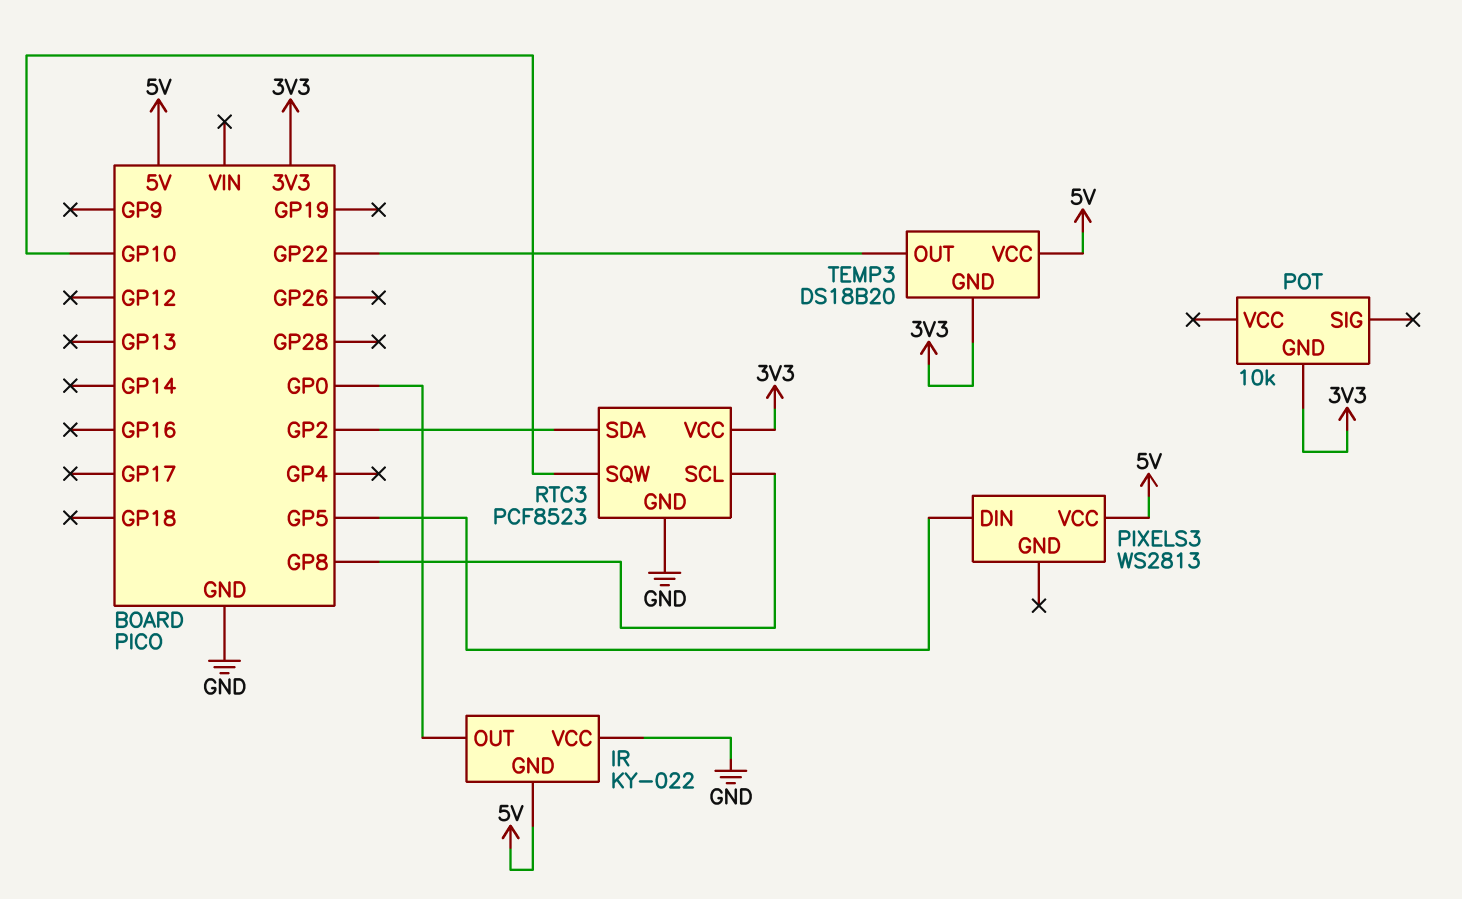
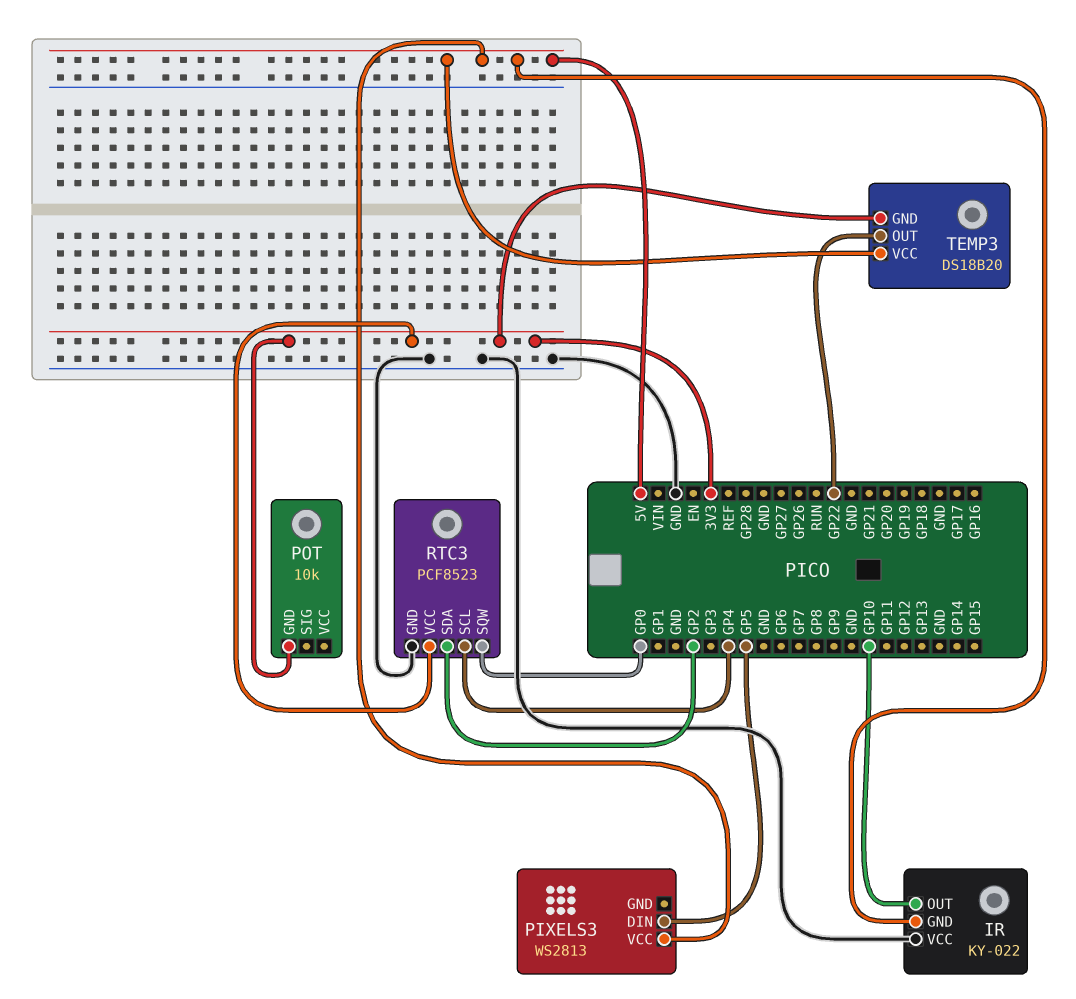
IR pin OUT: GP0 -> GP10
RTC3 pin SCL: GP8 -> GP4
RTC3 pin SQW: GP10 -> GP0

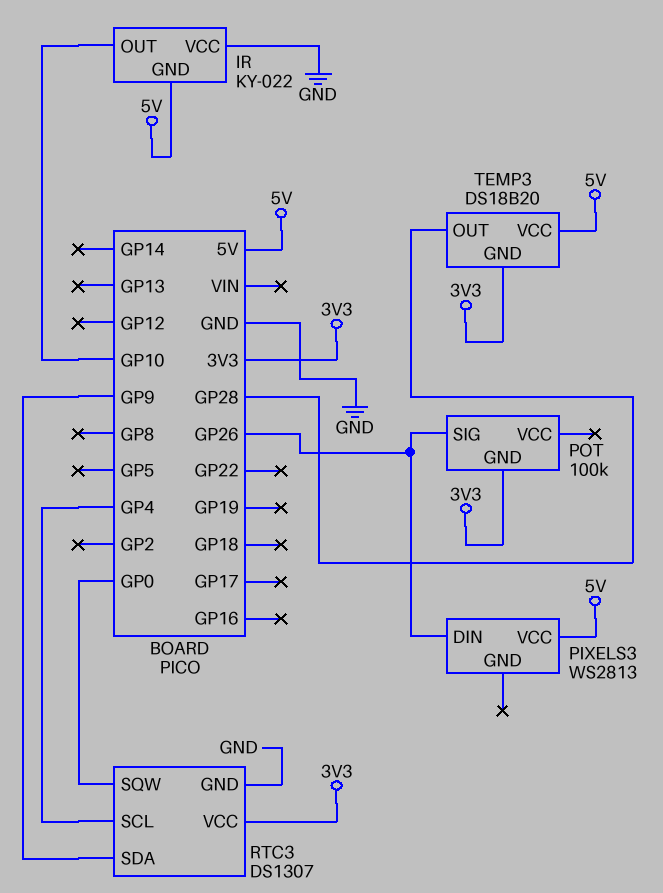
PIXELS3 pin DIN: GP5 -> GP26
POT: 10k -> 100k
POT pin SIG: none -> GP26
RTC3: PCF8523 -> DS1307
RTC3 pin SDA: GP2 -> GP9
TEMP3 pin OUT: GP22 -> GP28

